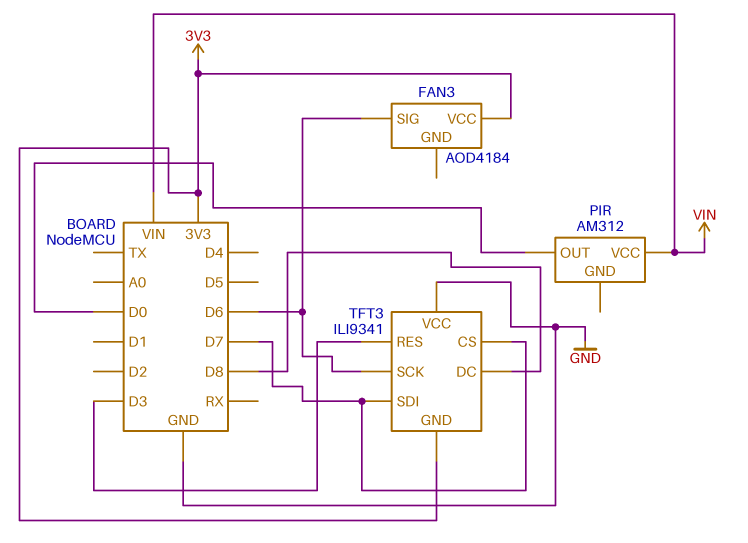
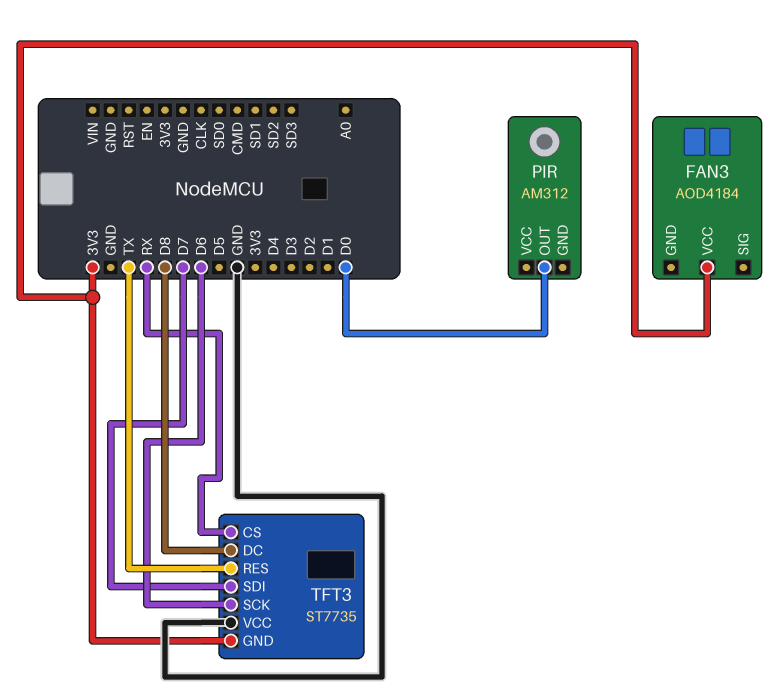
FAN3 pin SIG: D6 -> none
PIR pin VCC: VIN -> none
TFT3: ILI9341 -> ST7735
TFT3 pin CS: D7 -> RX
TFT3 pin RES: D3 -> TX

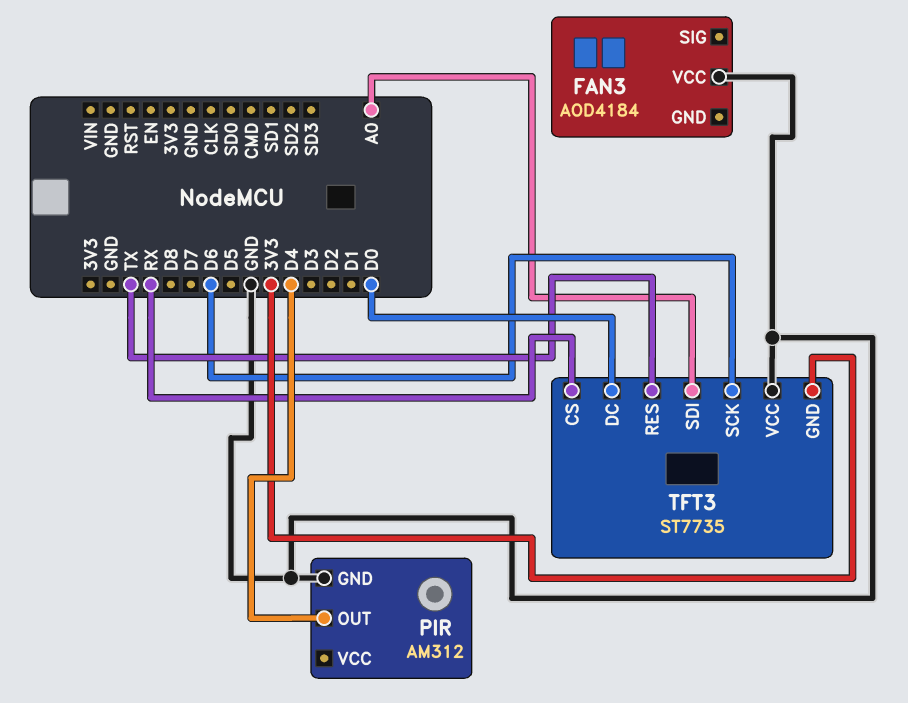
FAN3 pin VCC: 3V3 -> GND
PIR pin GND: none -> GND
PIR pin OUT: D0 -> D4
TFT3 pin DC: D8 -> D0
TFT3 pin SDI: D7 -> A0

